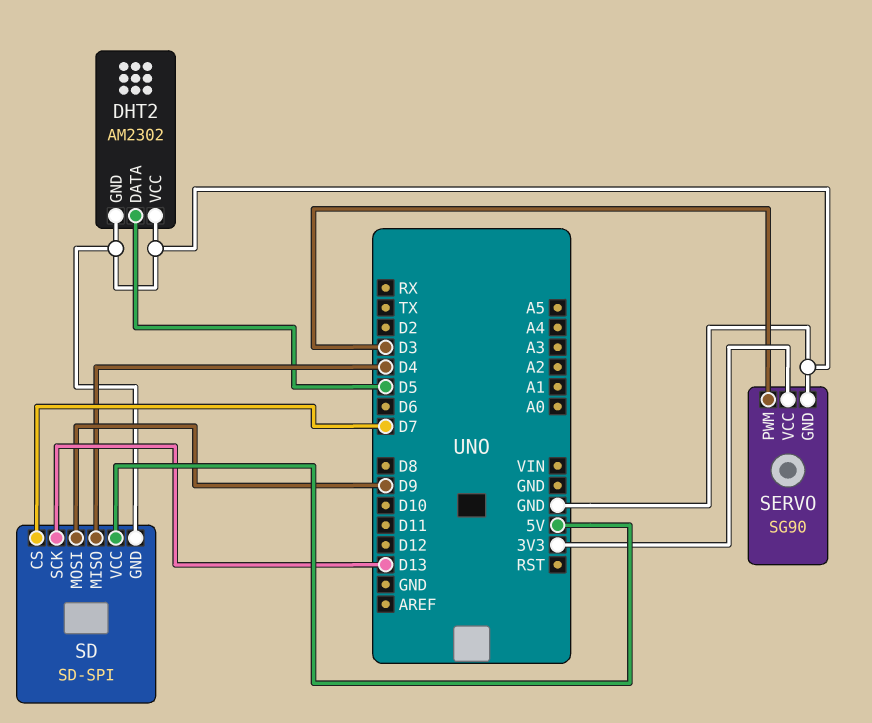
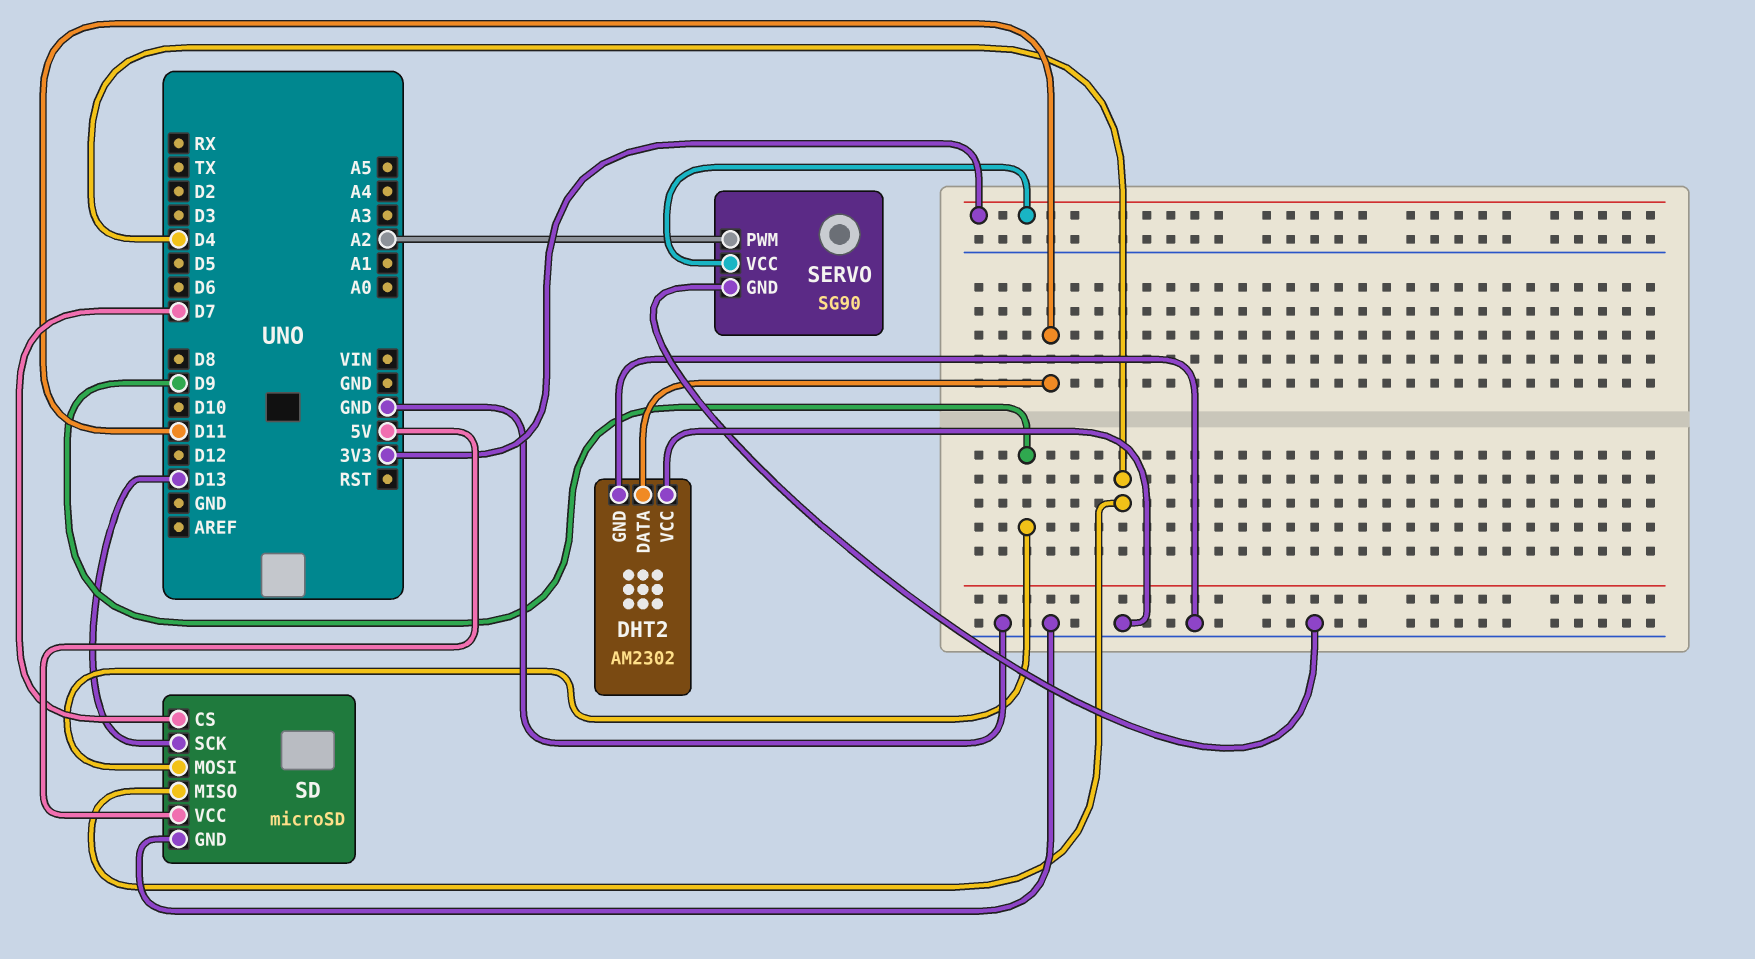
DHT2 pin DATA: D5 -> D11
SD: SD-SPI -> microSD
SERVO pin PWM: D3 -> A2

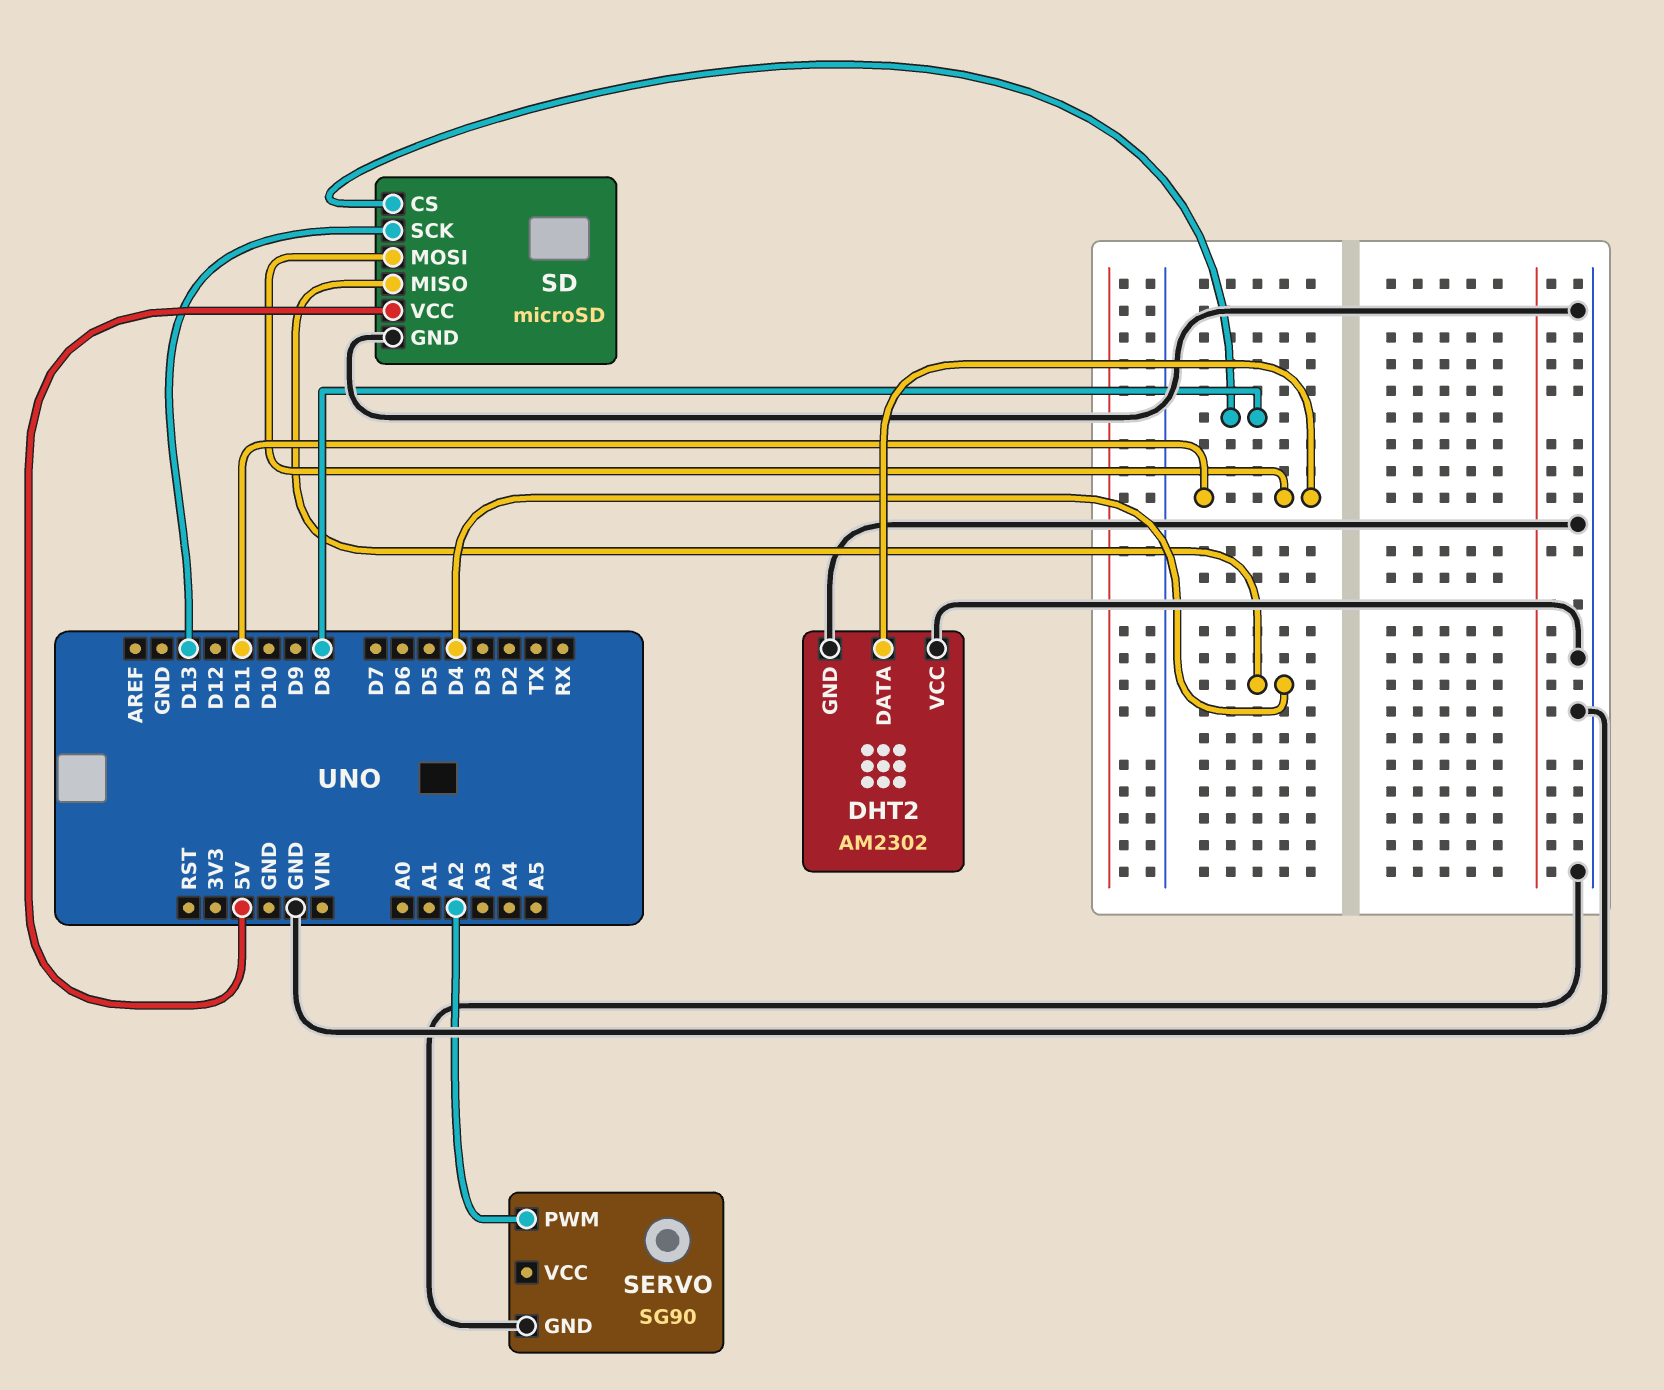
SD pin CS: D7 -> D8
SD pin MOSI: D9 -> D11
SERVO pin VCC: 3V3 -> none

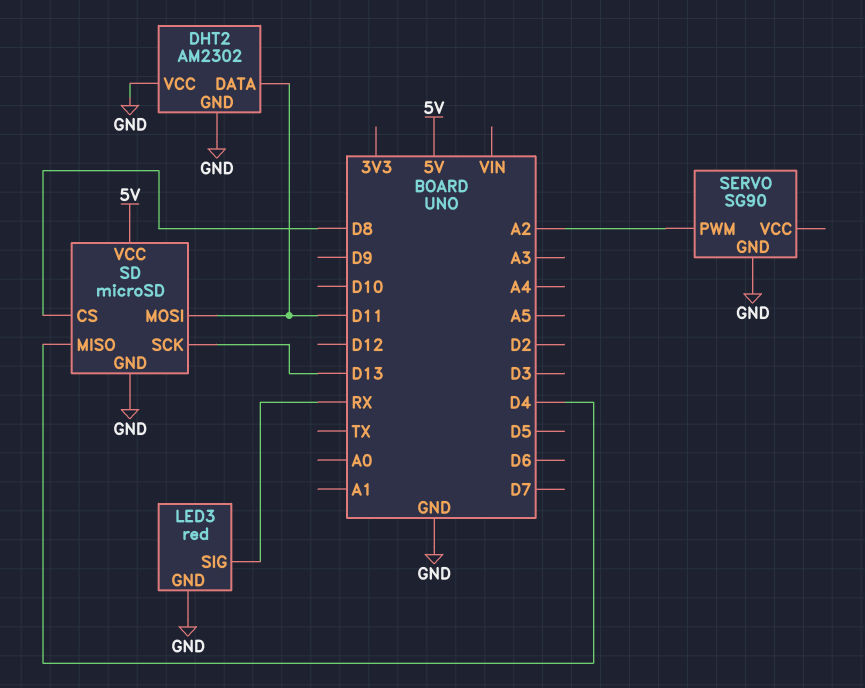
LED3: none -> red
LED3 pin GND: none -> GND
LED3 pin SIG: none -> RX

